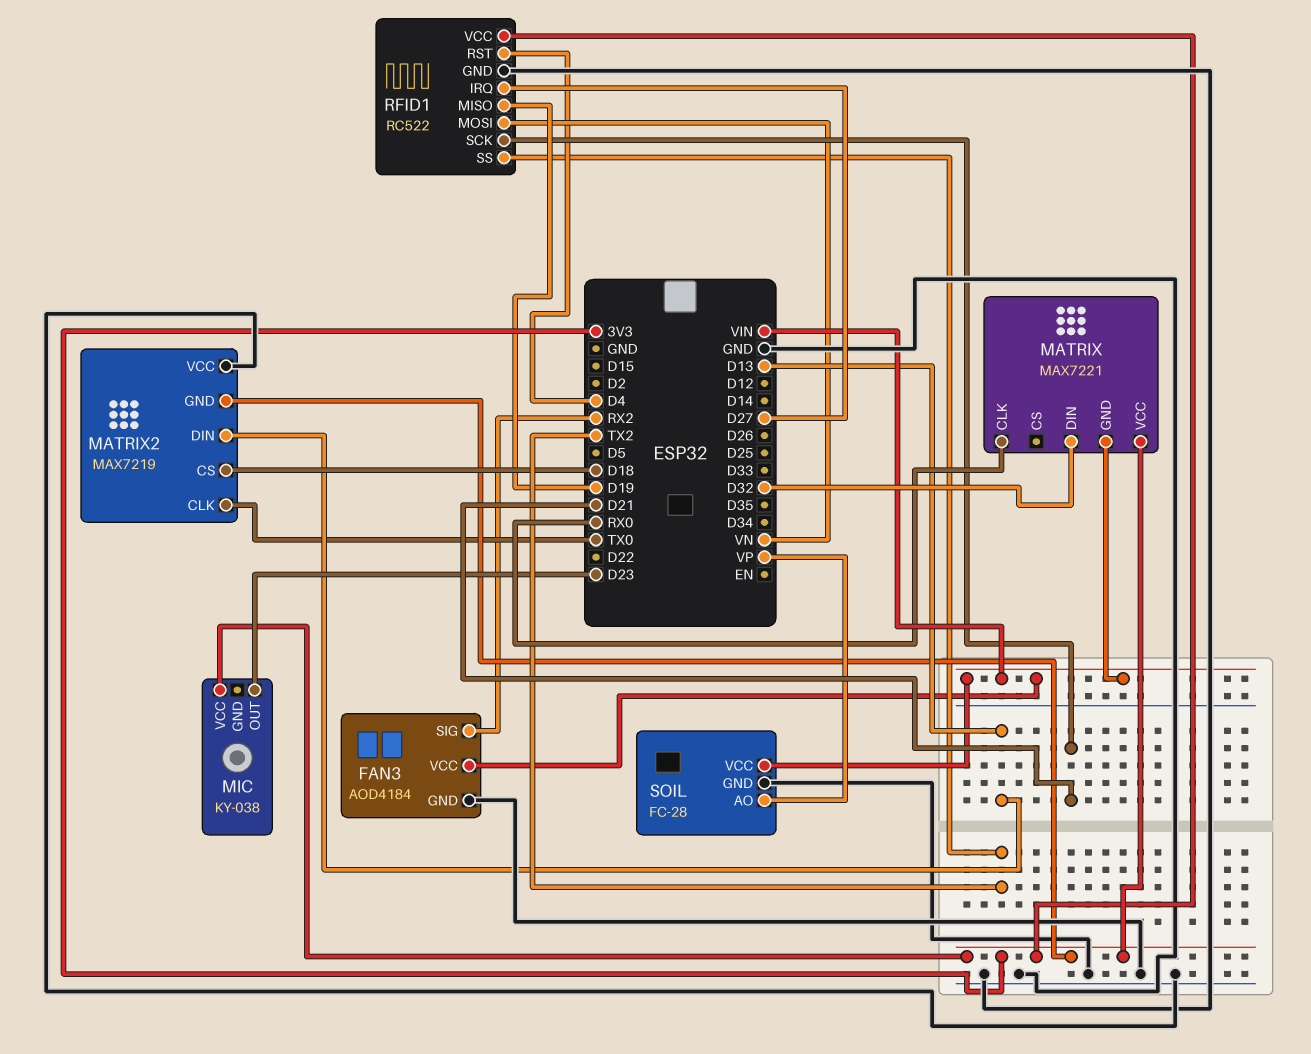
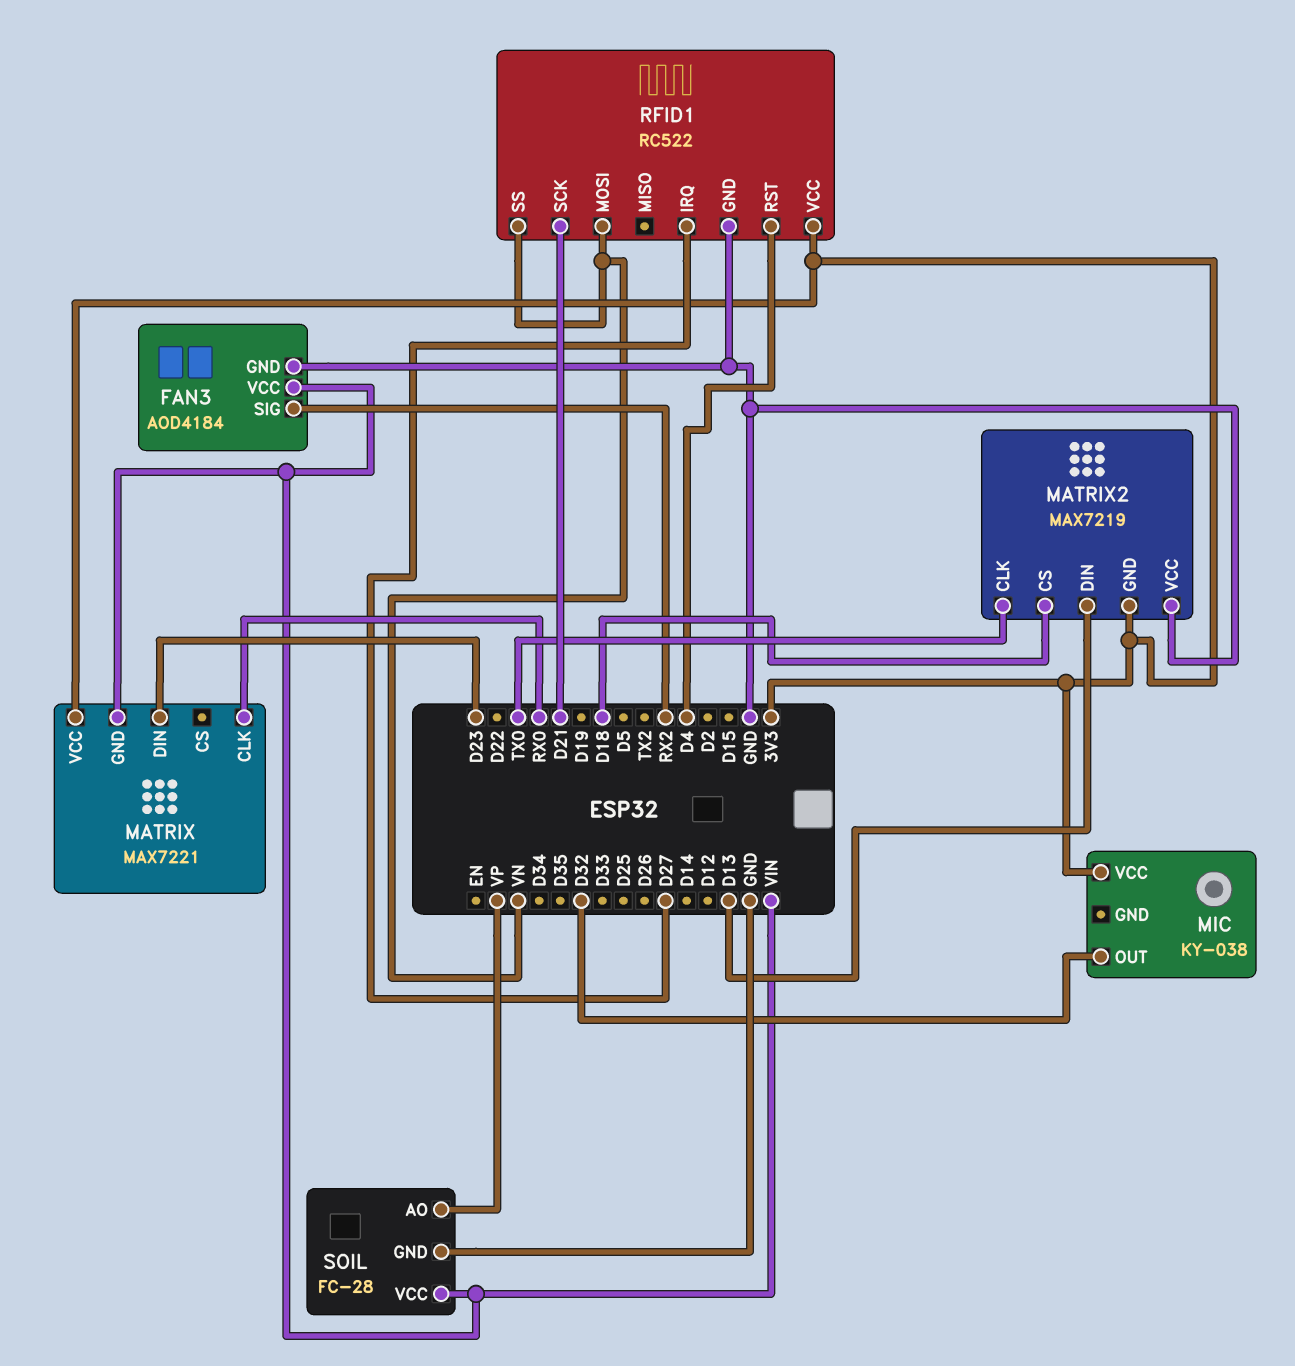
MATRIX pin DIN: D32 -> D23
MIC pin OUT: D23 -> D32
RFID1 pin MISO: D19 -> none
RFID1 pin SS: TX2 -> VN

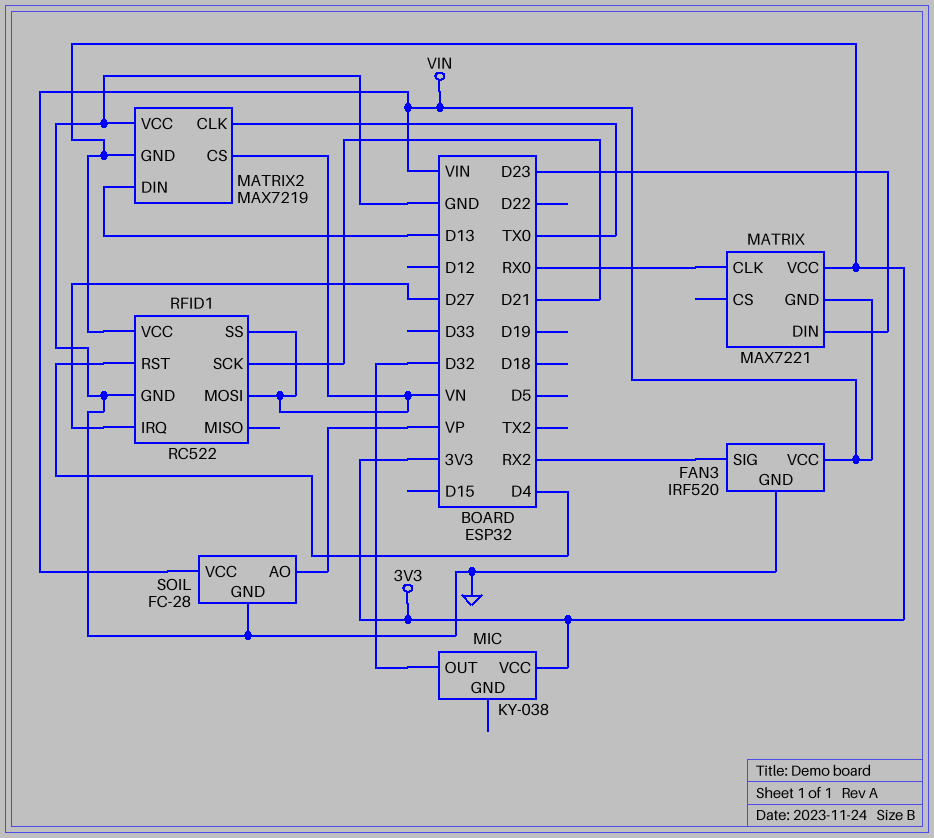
FAN3: AOD4184 -> IRF520
MATRIX2 pin CS: D18 -> VN

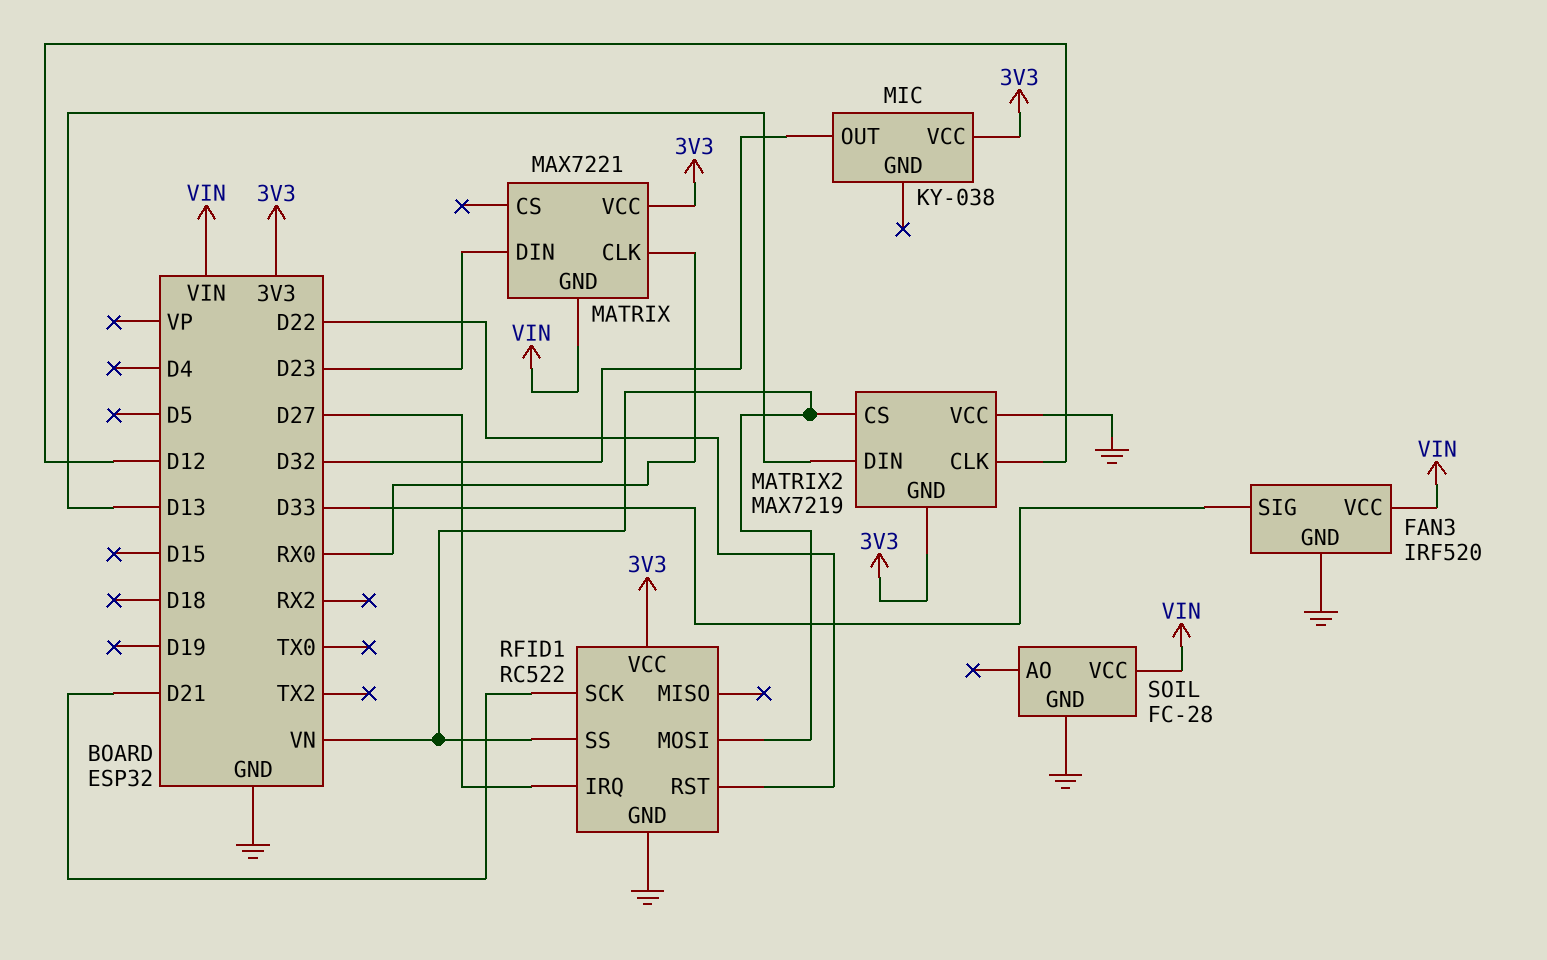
FAN3 pin SIG: RX2 -> D33
MATRIX2 pin CLK: TX0 -> D12
RFID1 pin RST: D4 -> D22
SOIL pin AO: VP -> none

